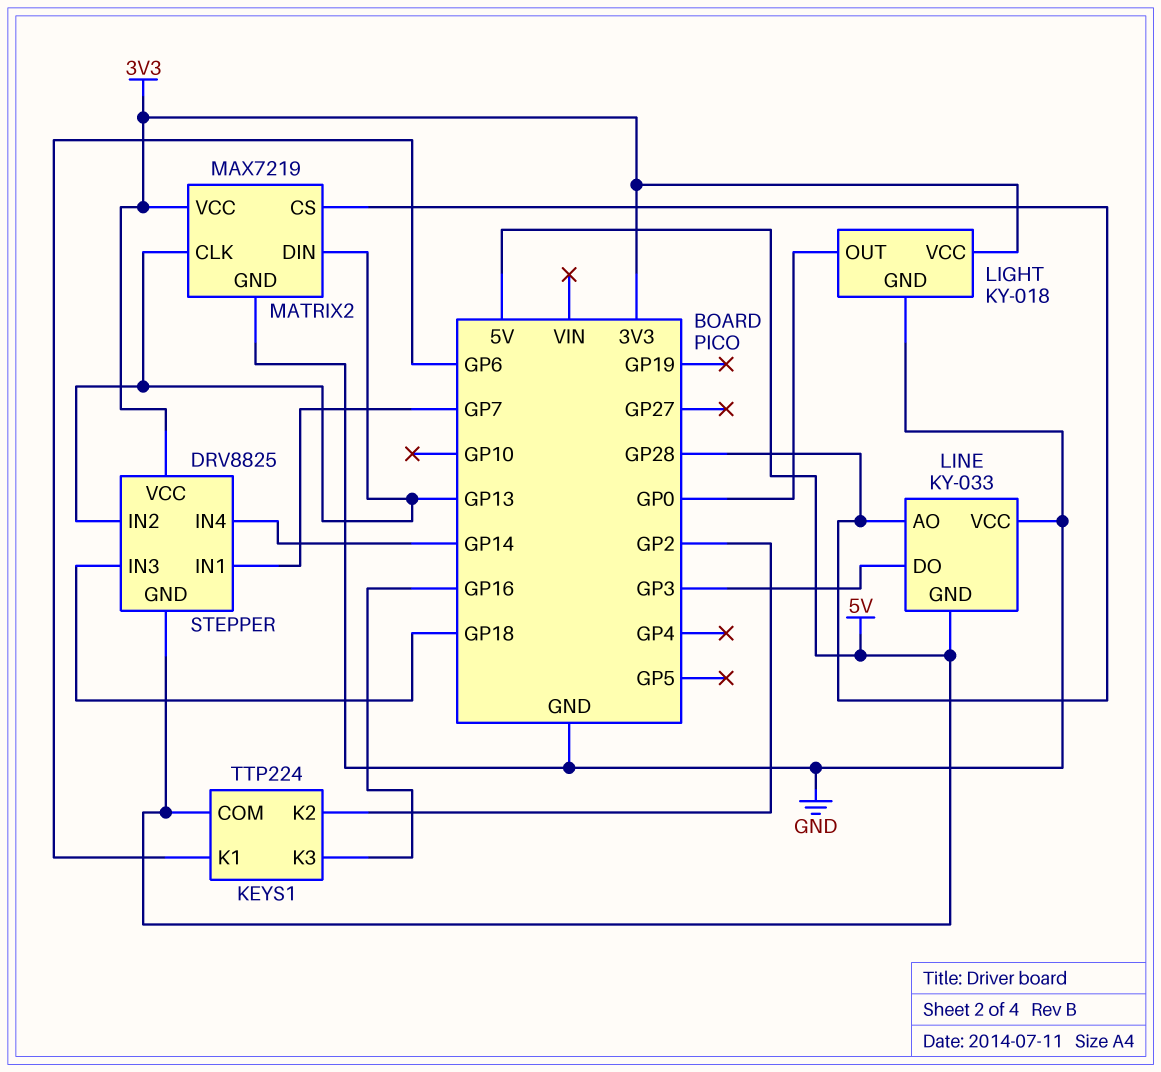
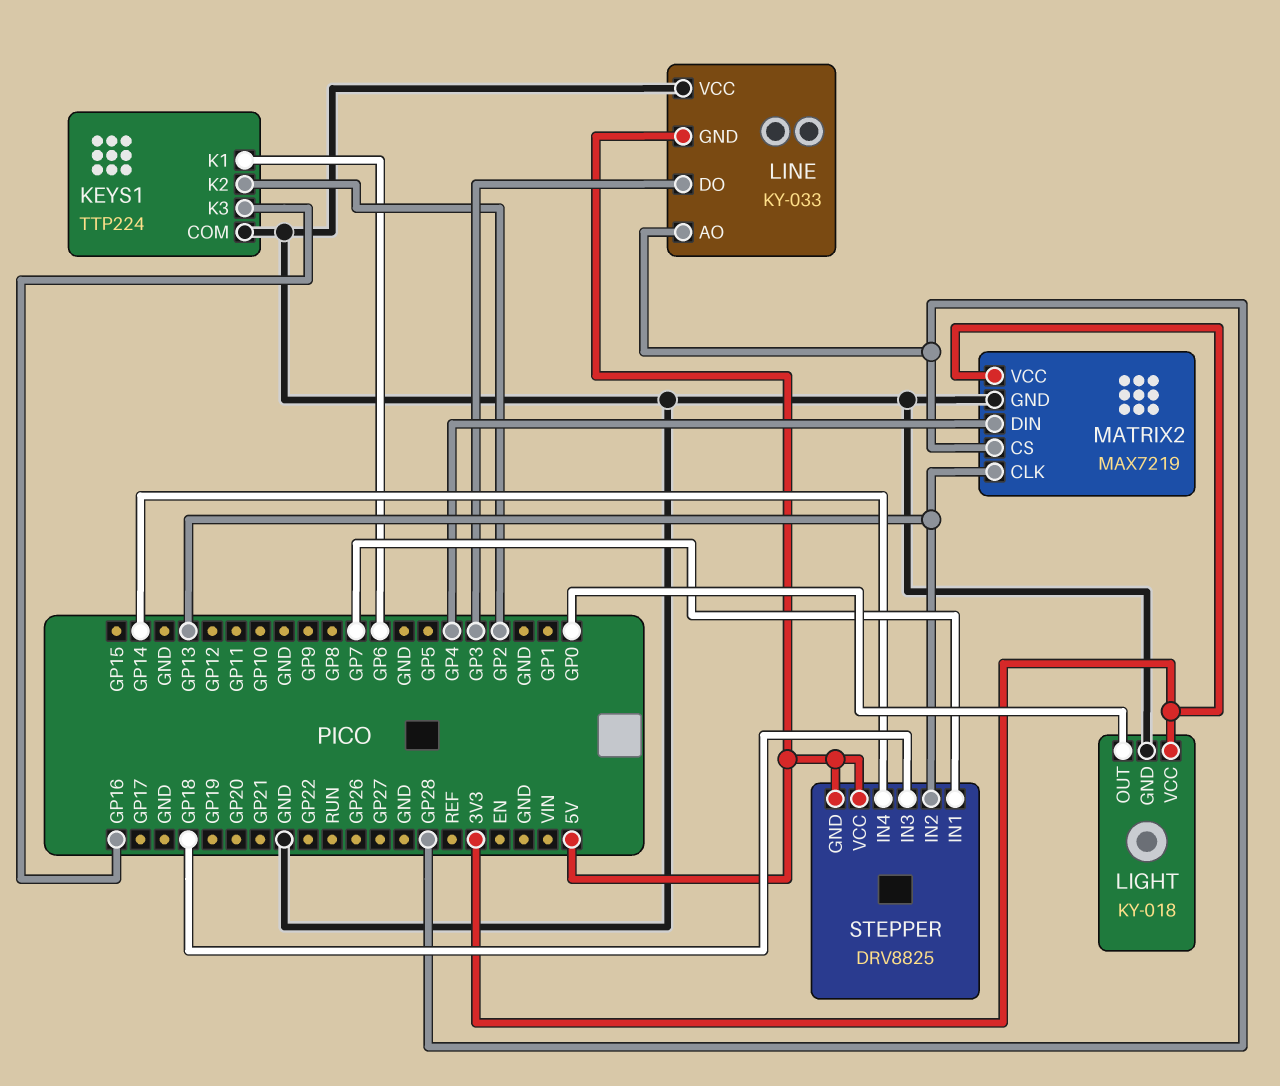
KEYS1 pin COM: 5V -> GND
MATRIX2 pin DIN: GP13 -> GP4
STEPPER pin VCC: 3V3 -> 5V

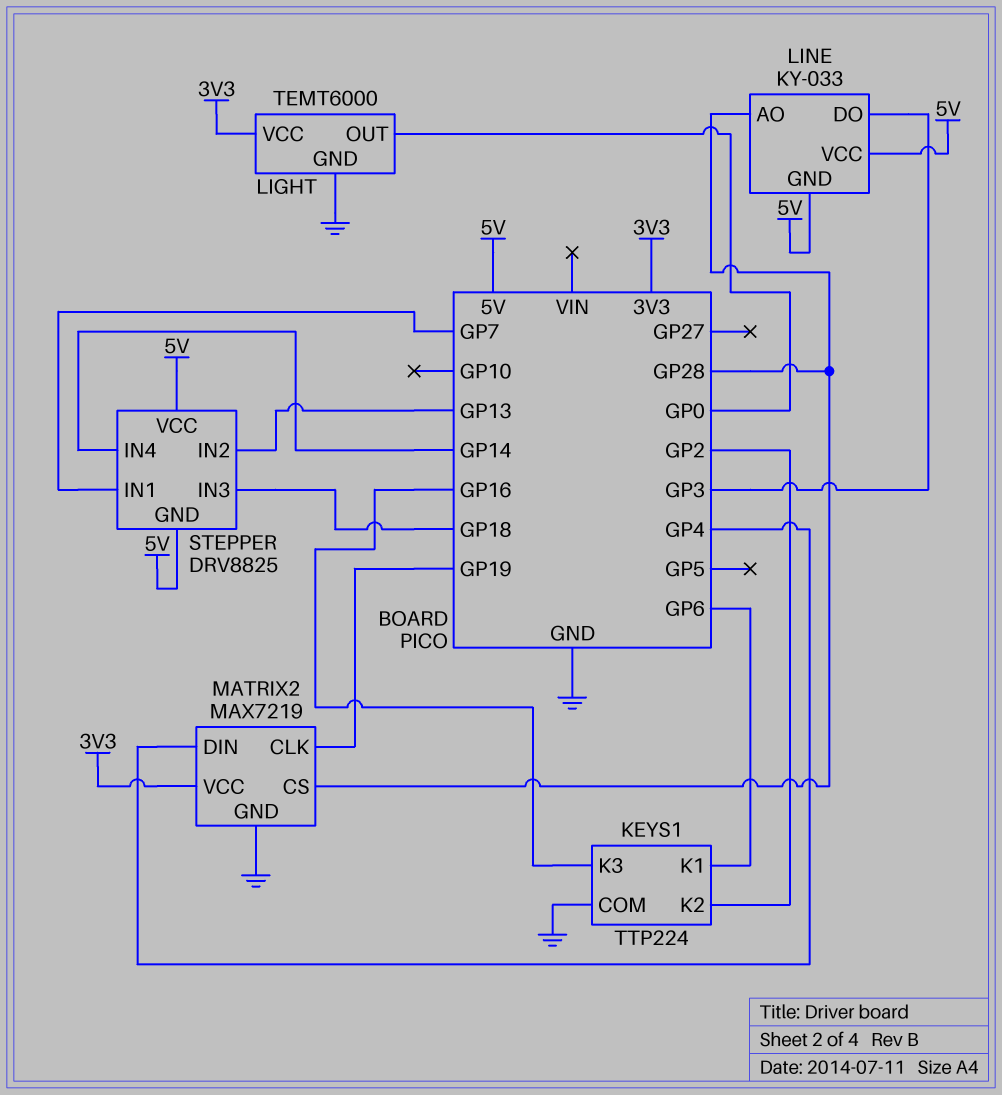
LIGHT: KY-018 -> TEMT6000
LINE pin VCC: GND -> 5V
MATRIX2 pin CLK: GP13 -> GP19

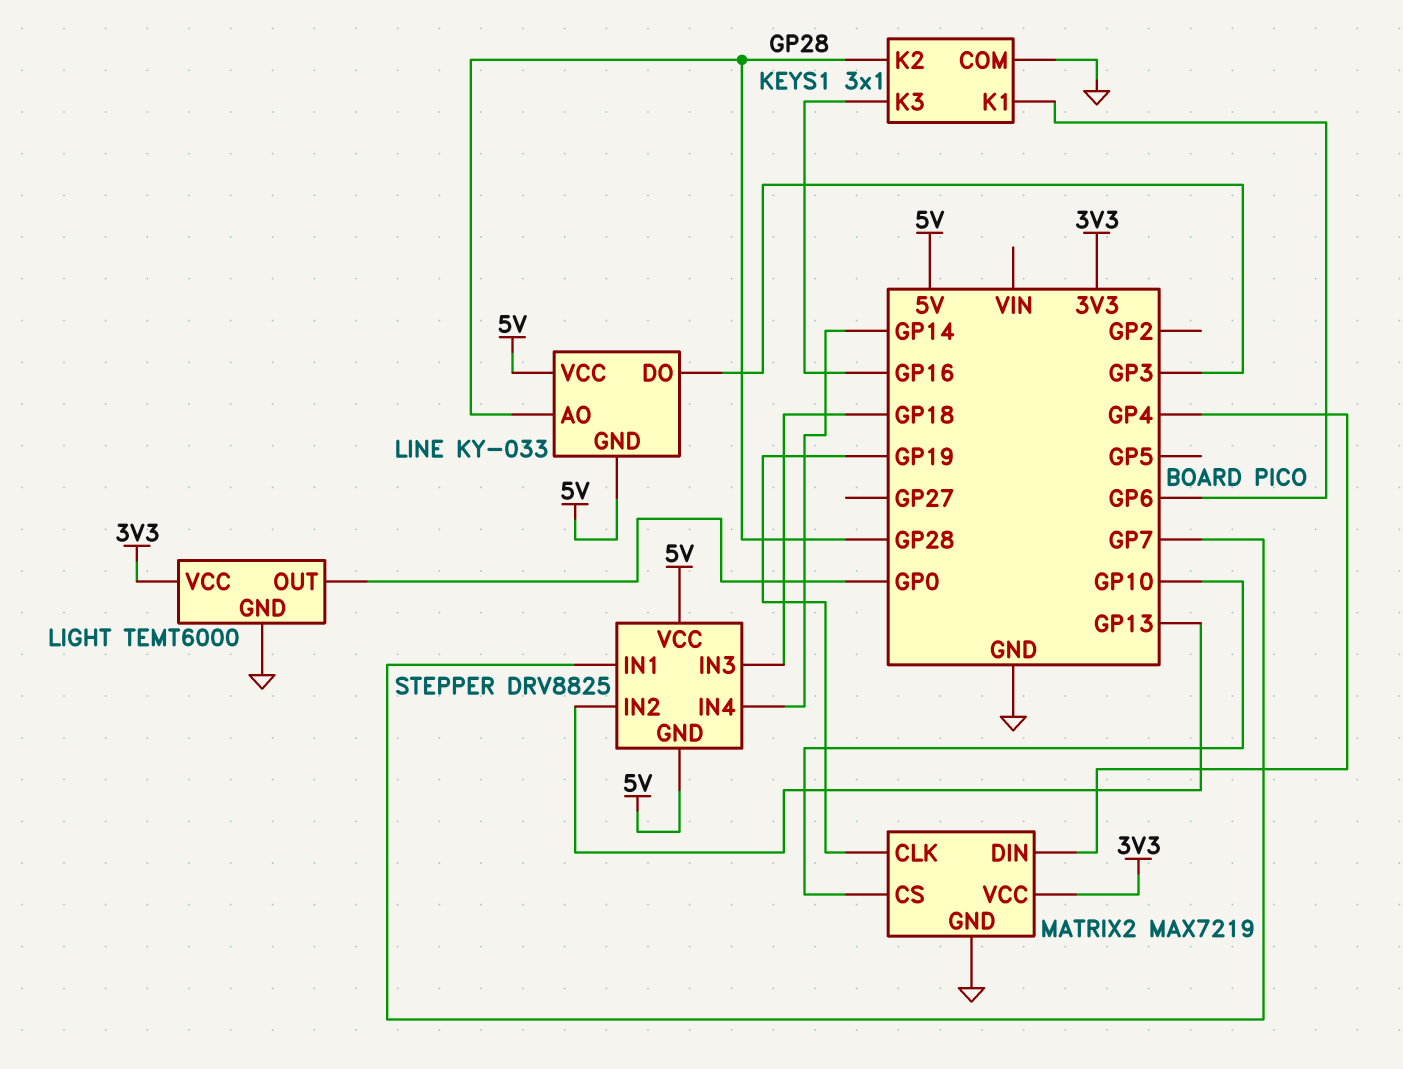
KEYS1: TTP224 -> 3x1
KEYS1 pin K2: GP2 -> GP28
MATRIX2 pin CS: GP28 -> GP10

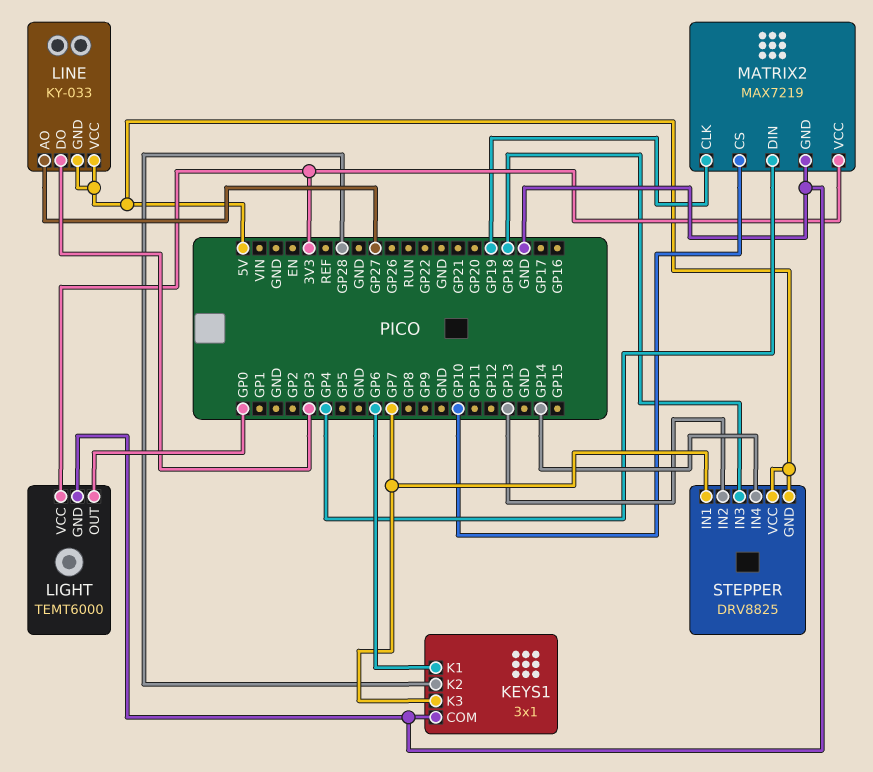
KEYS1 pin K3: GP16 -> GP7
LINE pin AO: GP28 -> GP27

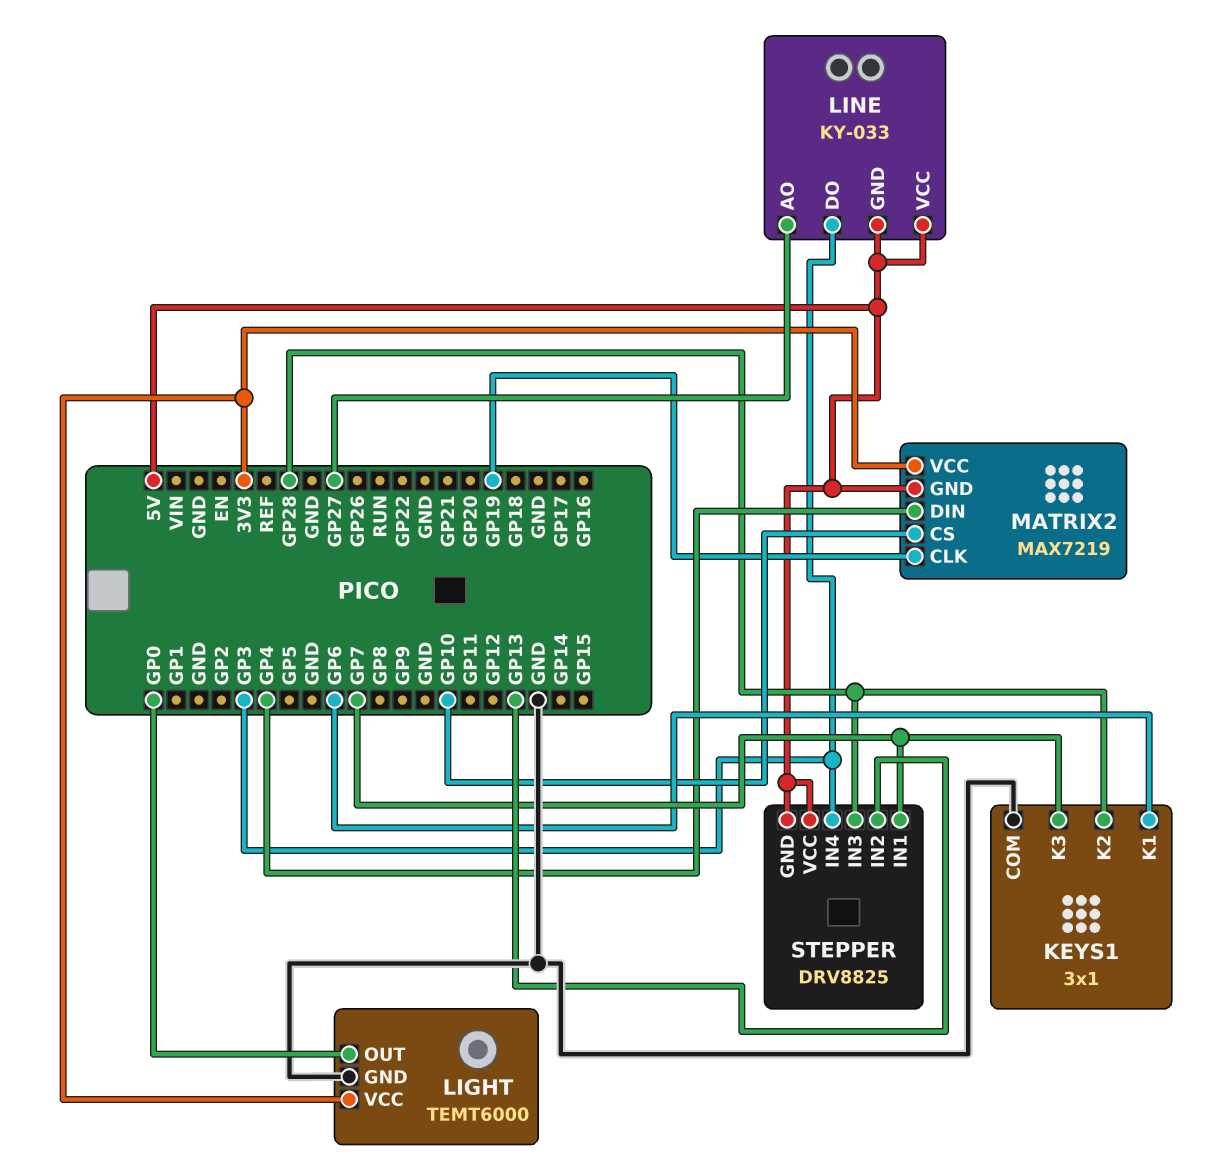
MATRIX2 pin GND: GND -> 5V
STEPPER pin IN3: GP18 -> GP28
STEPPER pin IN4: GP14 -> GP3

